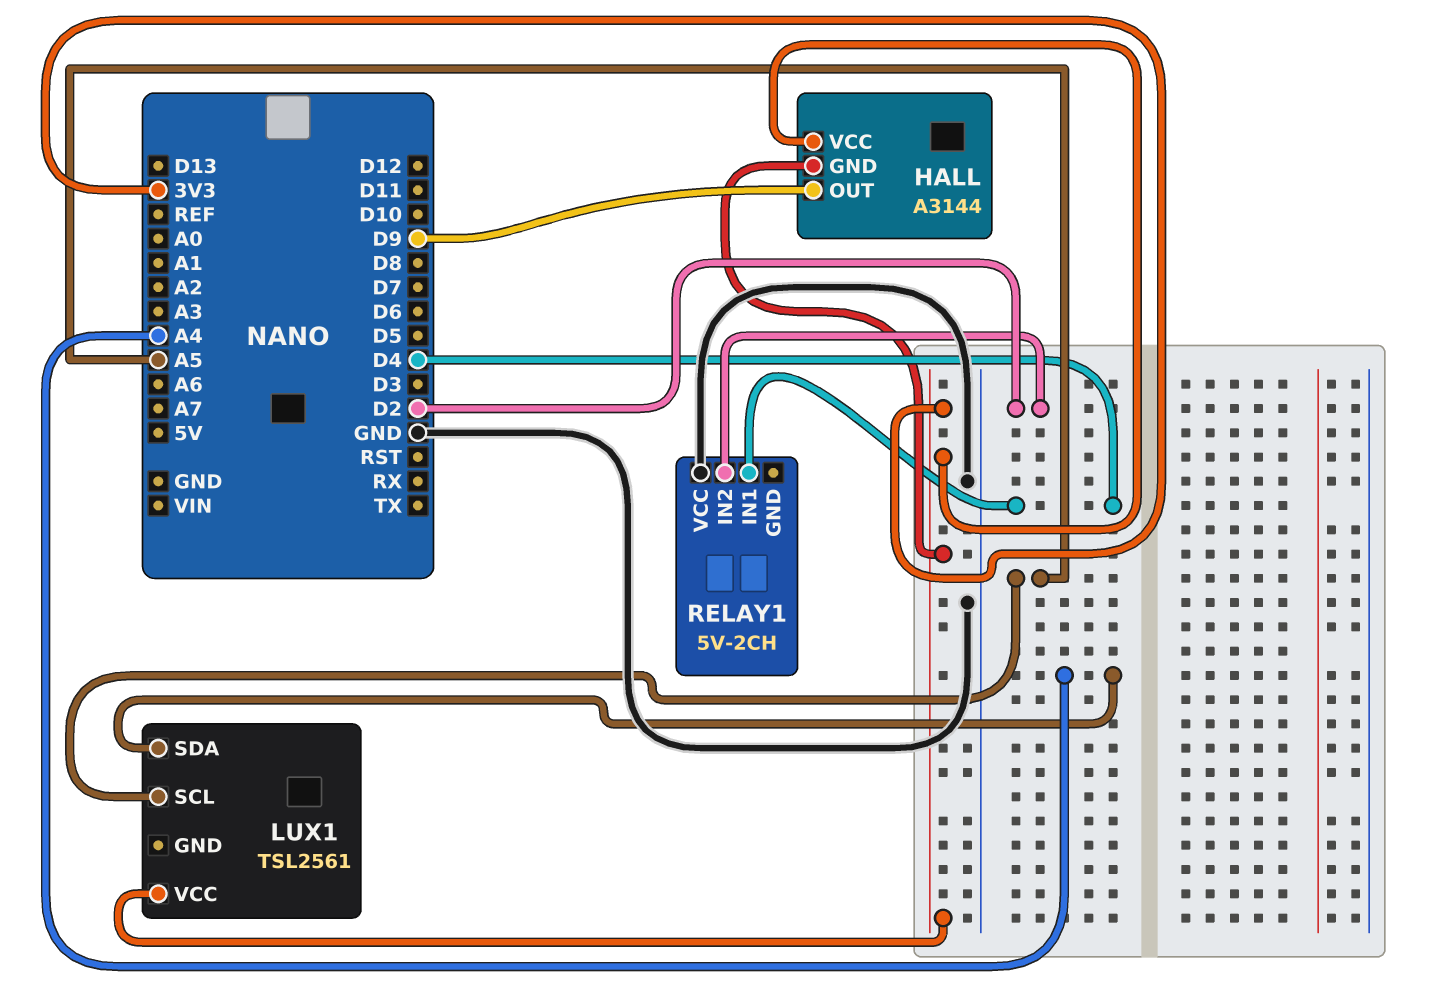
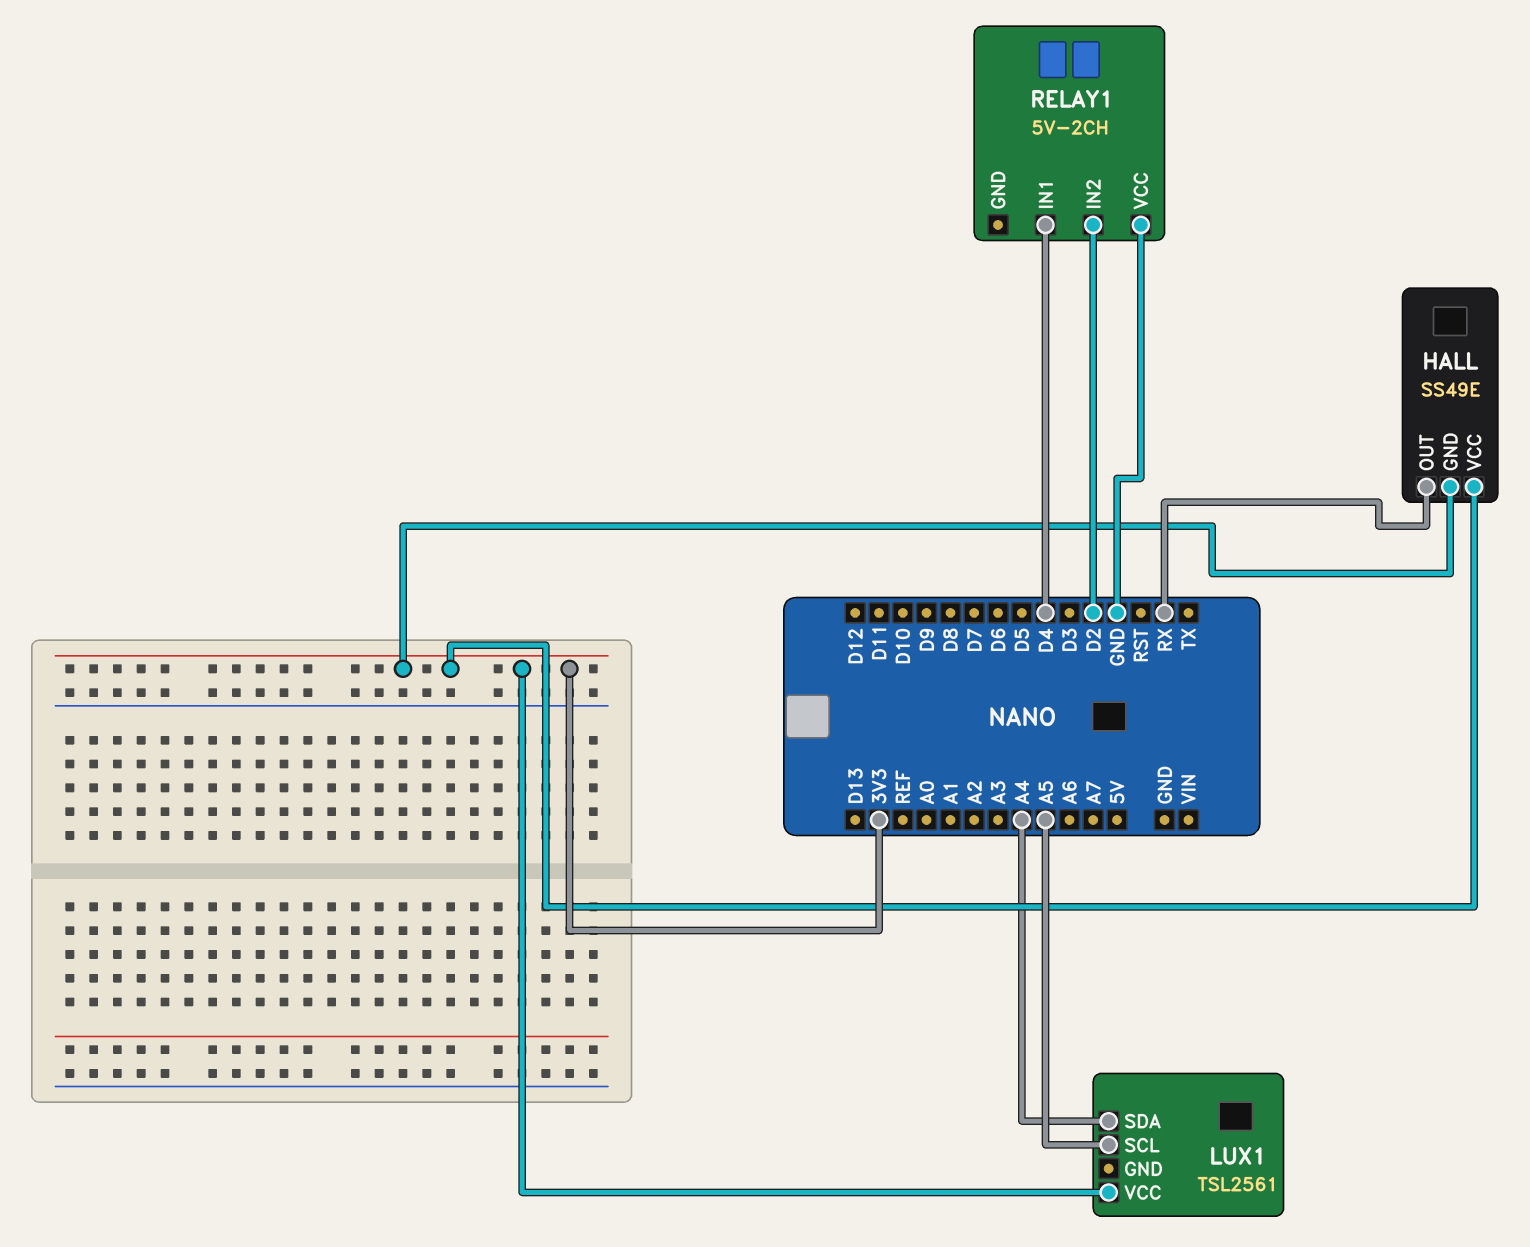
HALL: A3144 -> SS49E
HALL pin OUT: D9 -> RX

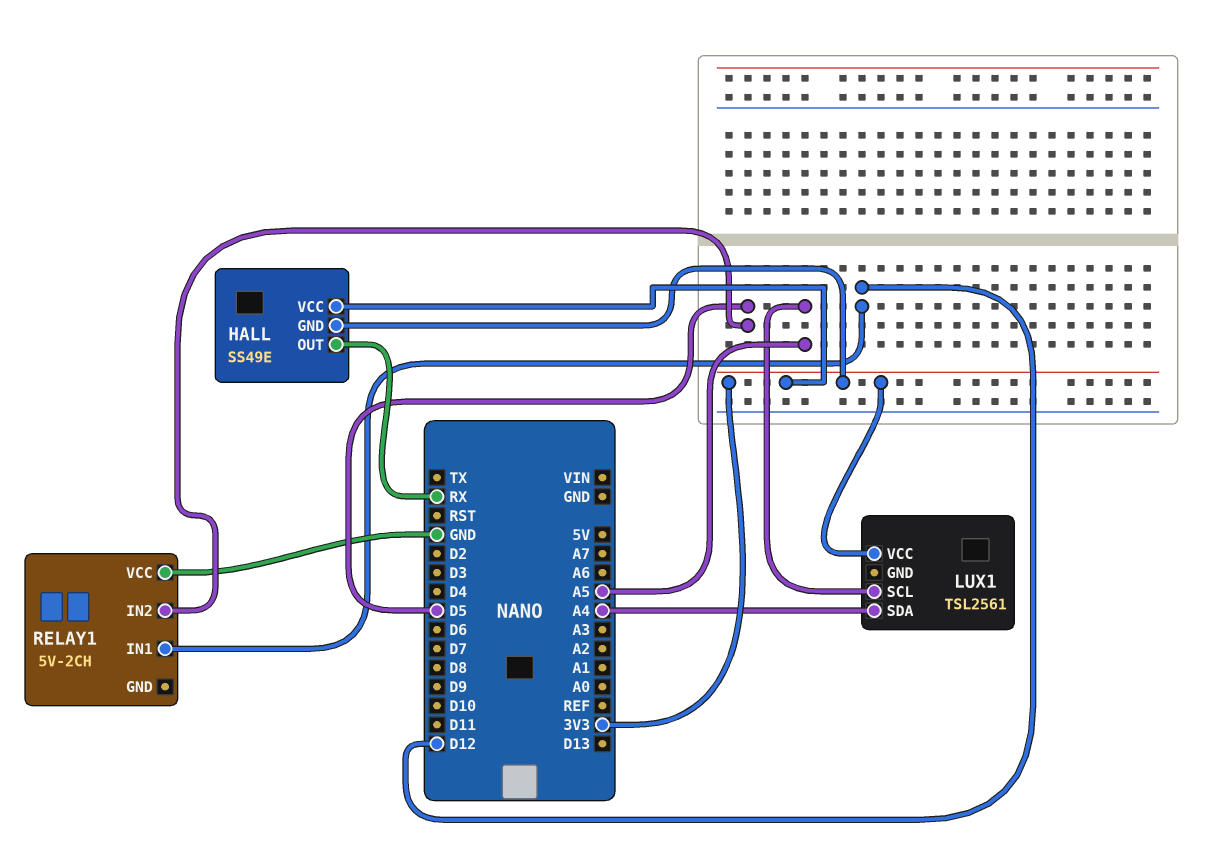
RELAY1 pin IN1: D4 -> D12
RELAY1 pin IN2: D2 -> D5

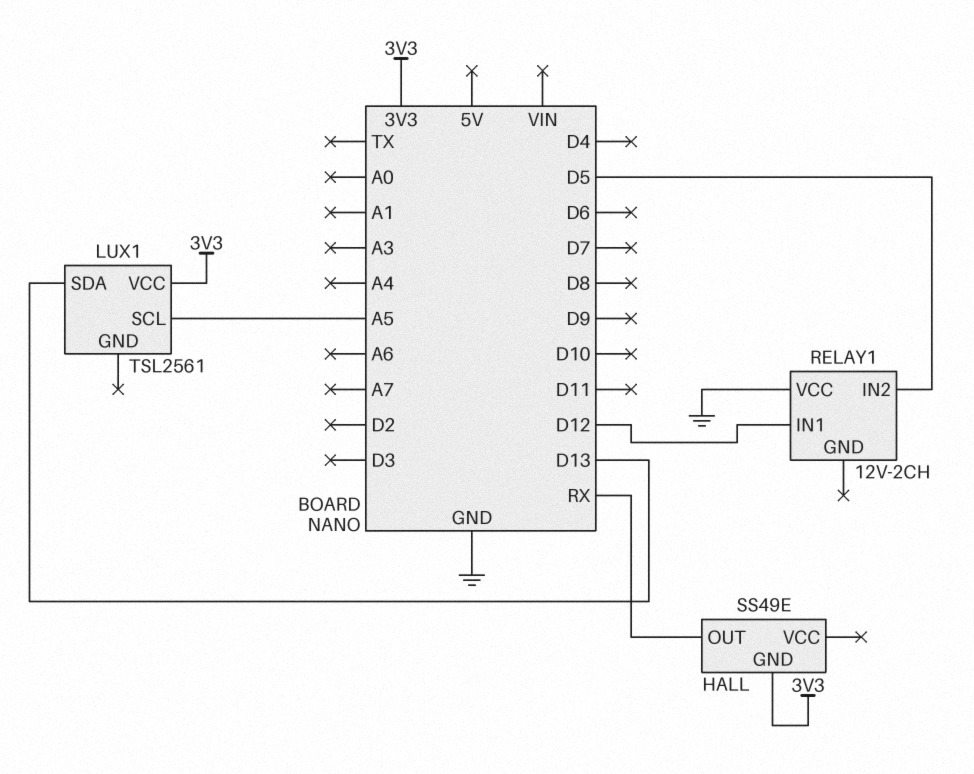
HALL pin VCC: 3V3 -> none
LUX1 pin SDA: A4 -> D13
RELAY1: 5V-2CH -> 12V-2CH

